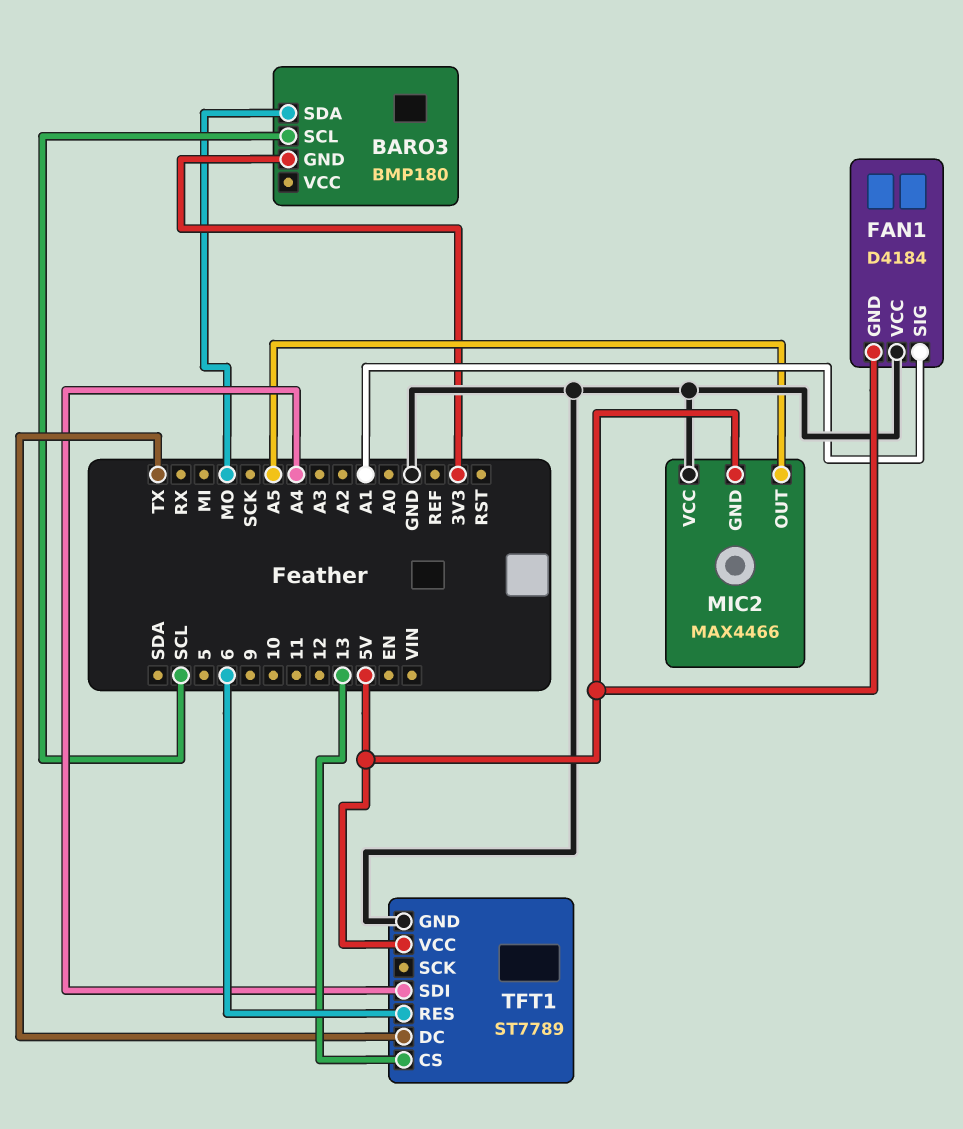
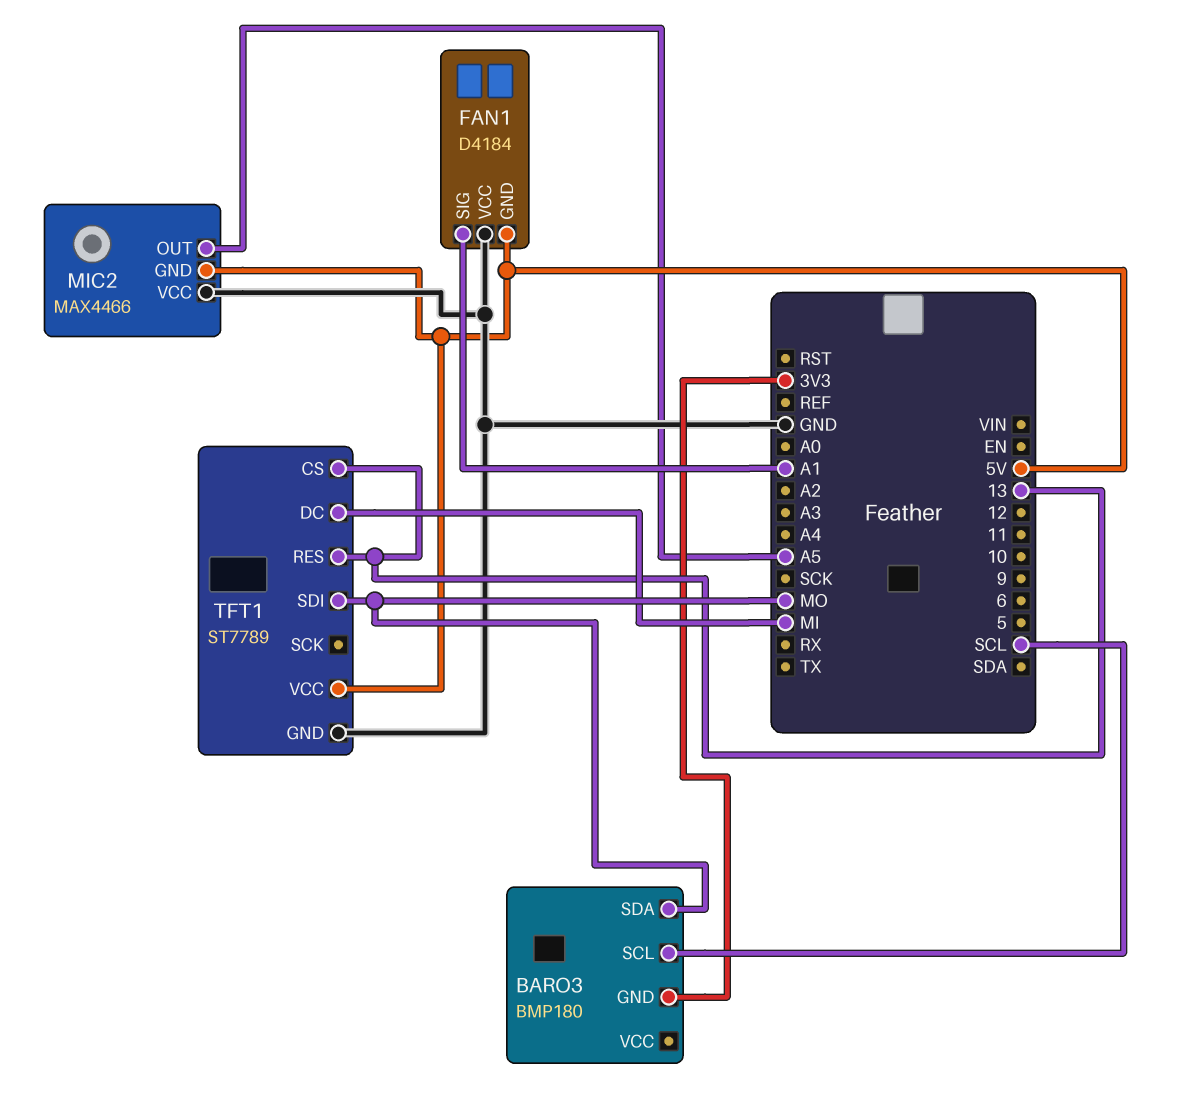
TFT1 pin DC: TX -> MI
TFT1 pin RES: 6 -> 13
TFT1 pin SDI: A4 -> MO

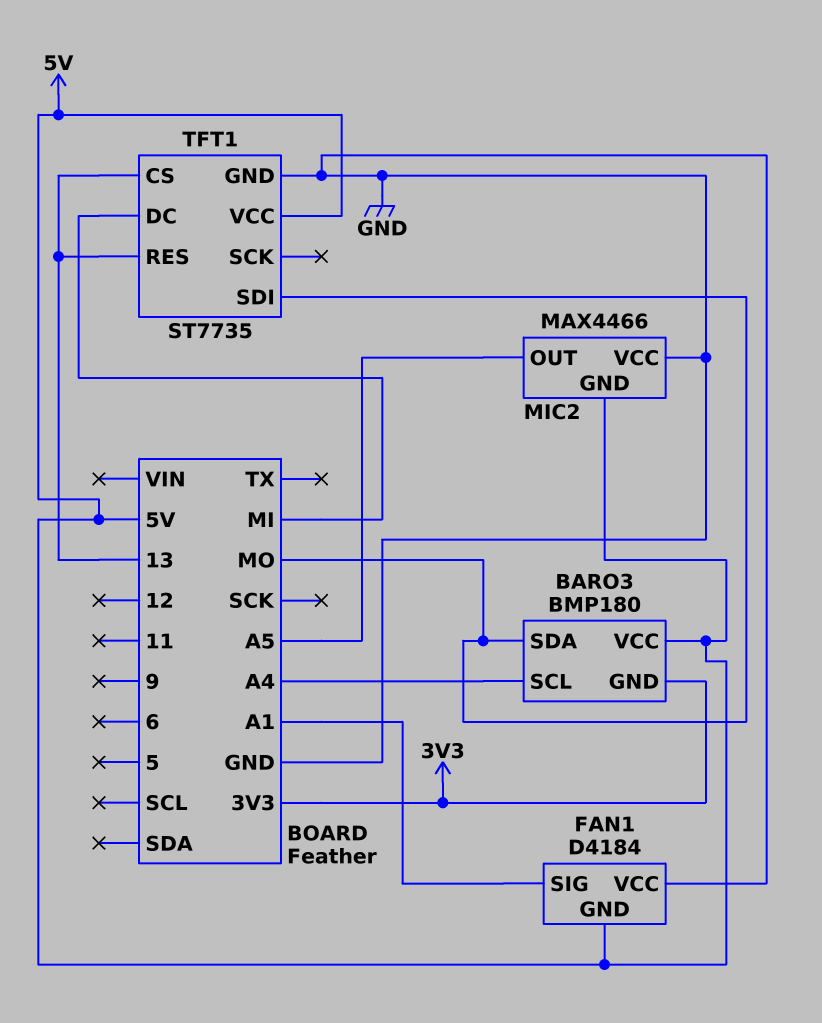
BARO3 pin SCL: SCL -> A4
BARO3 pin VCC: none -> 5V
TFT1: ST7789 -> ST7735

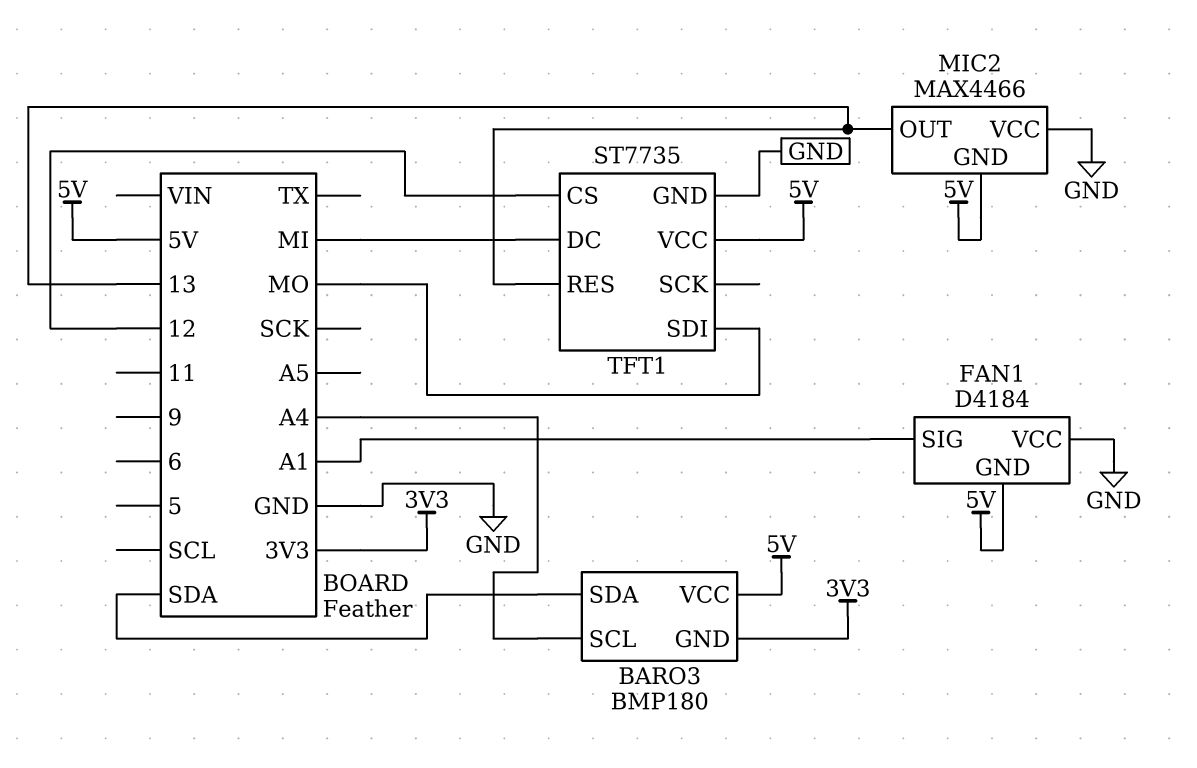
BARO3 pin SDA: MO -> SDA
MIC2 pin OUT: A5 -> 13
TFT1 pin CS: 13 -> 12

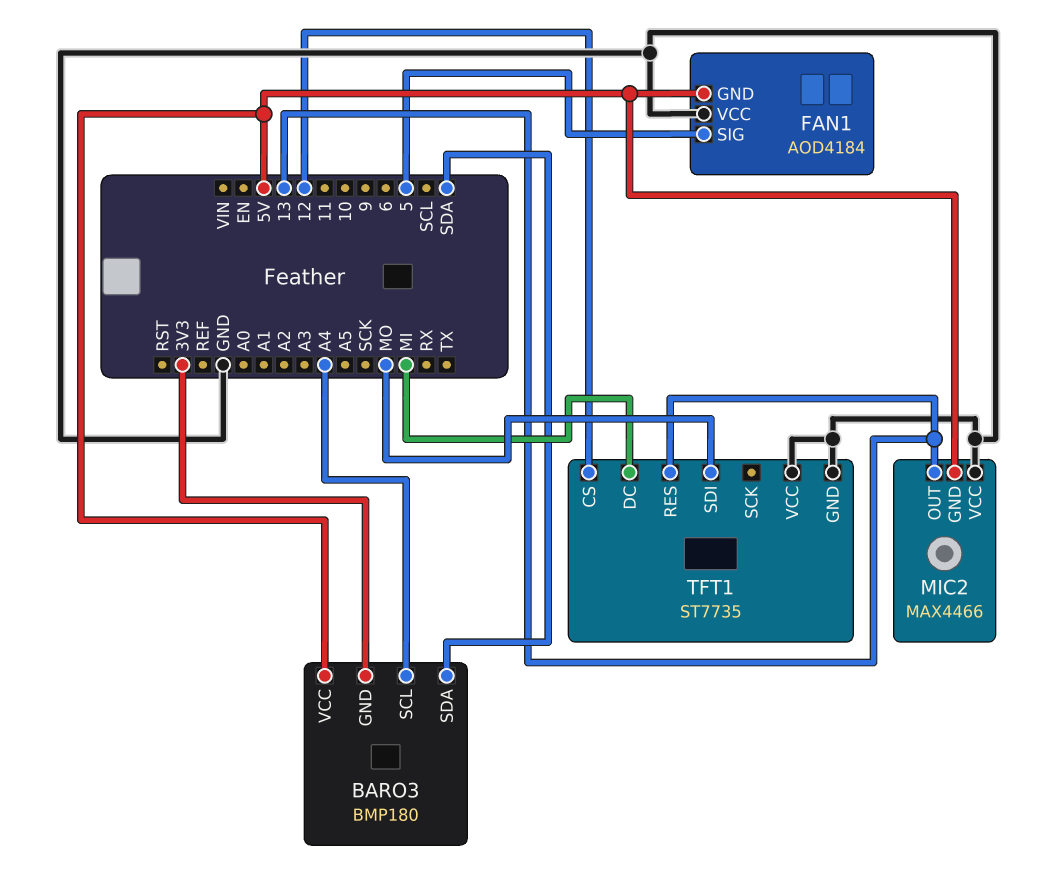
FAN1: D4184 -> AOD4184
FAN1 pin SIG: A1 -> 5
TFT1 pin VCC: 5V -> GND

